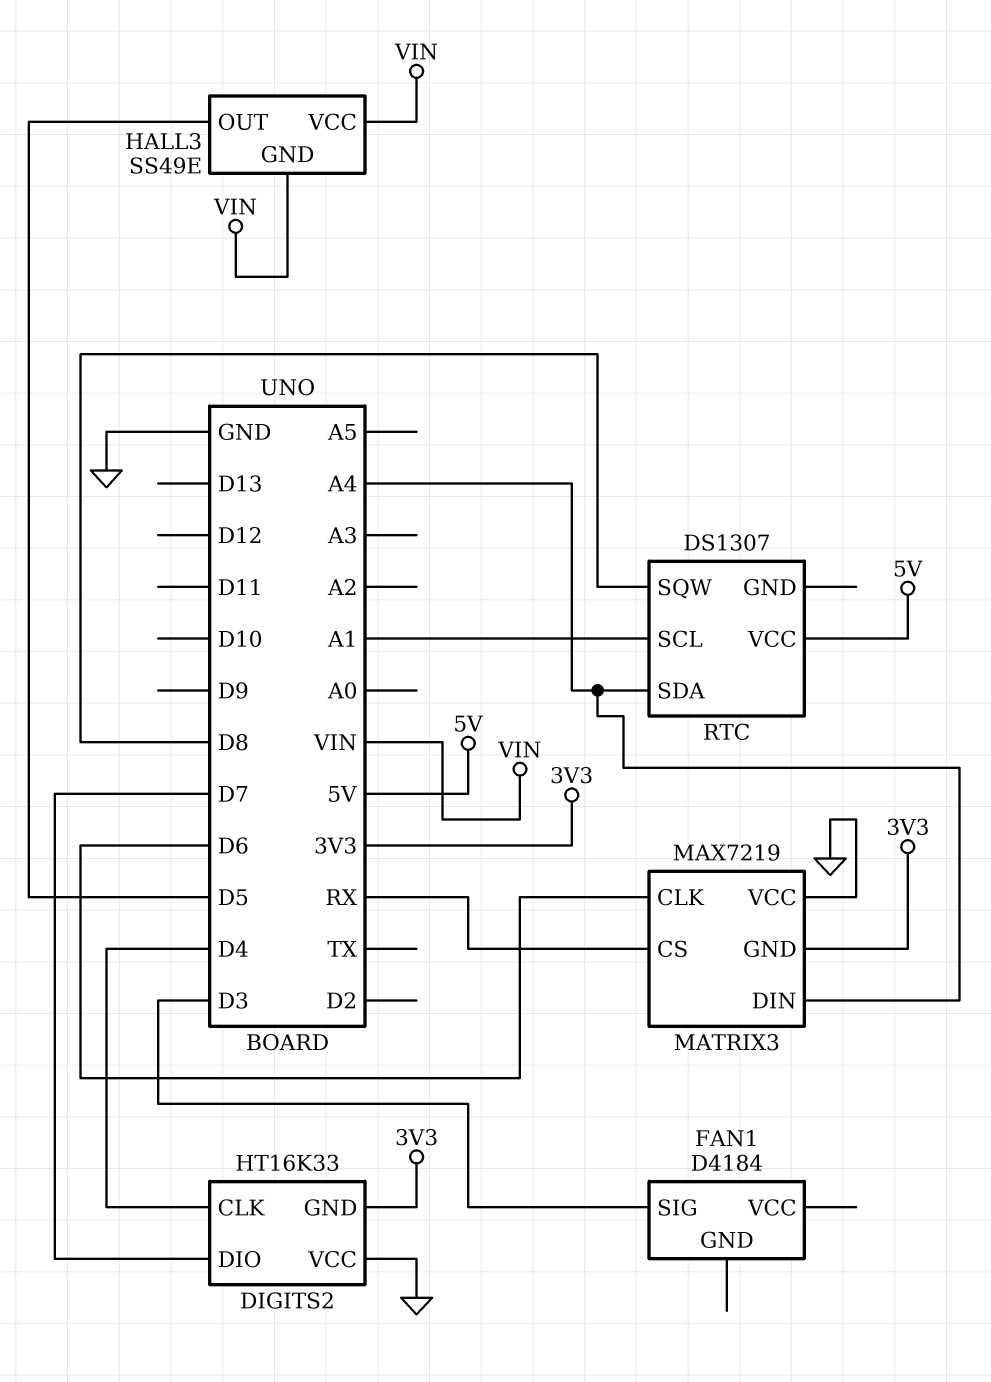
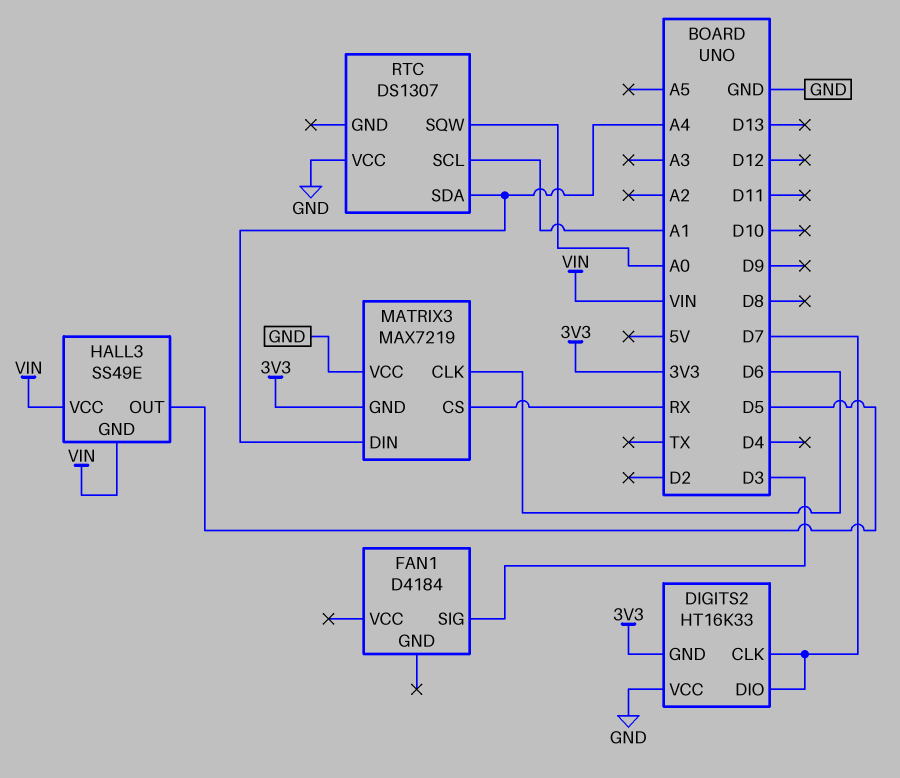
DIGITS2 pin CLK: D4 -> D7
RTC pin SQW: D8 -> A0
RTC pin VCC: 5V -> GND

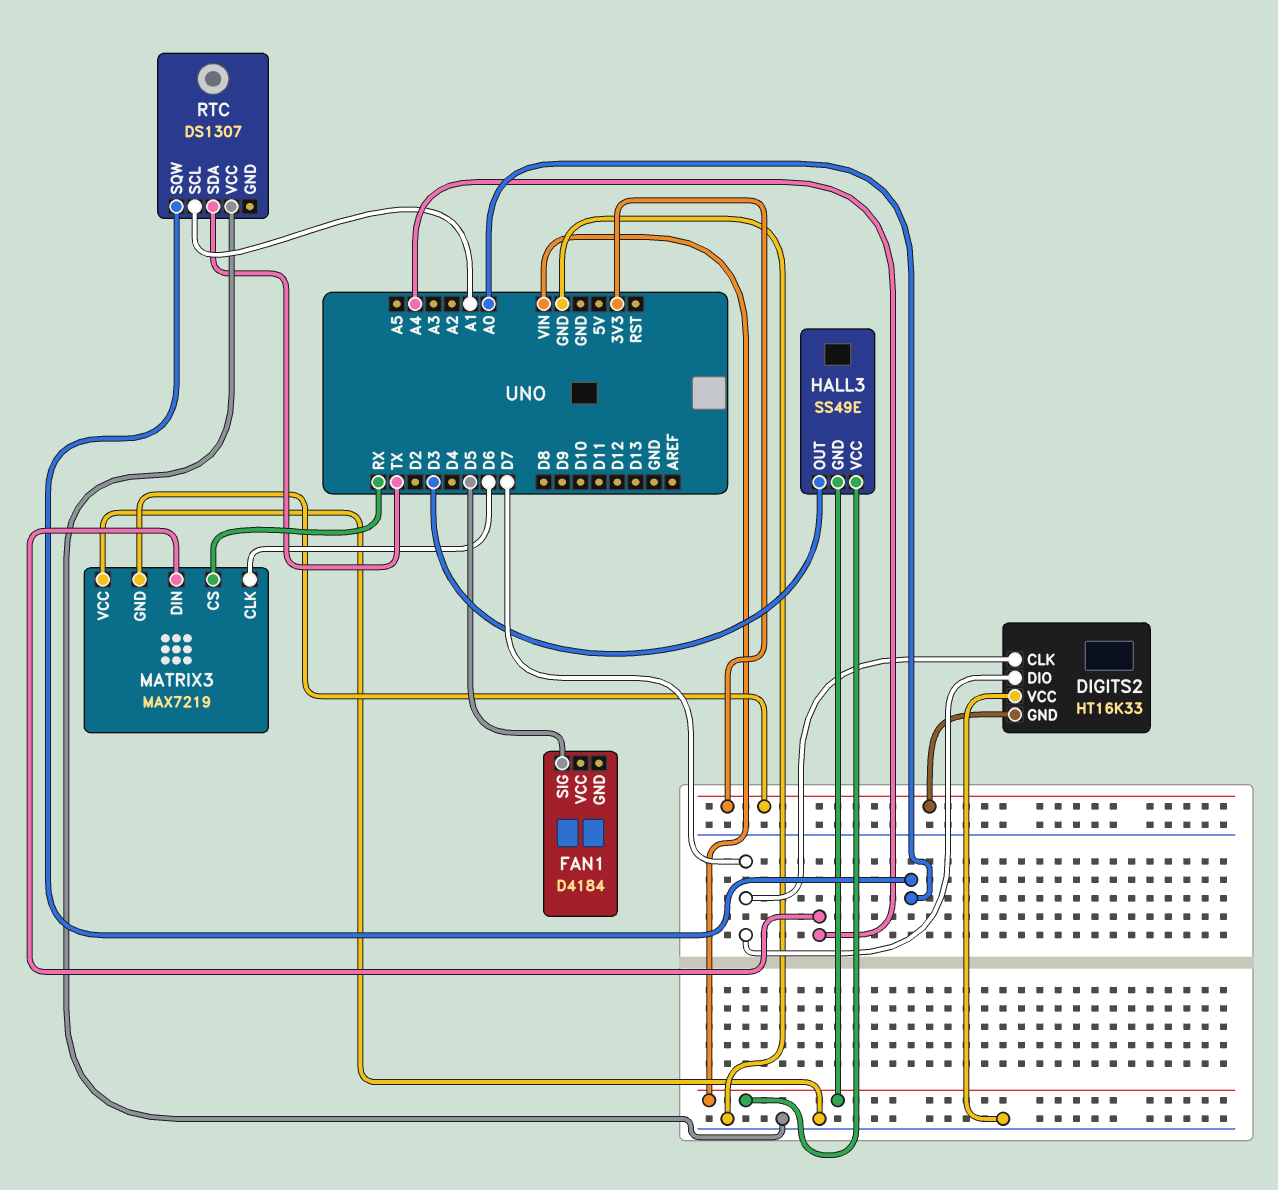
FAN1 pin SIG: D3 -> D5
HALL3 pin OUT: D5 -> D3
RTC pin SDA: A4 -> TX

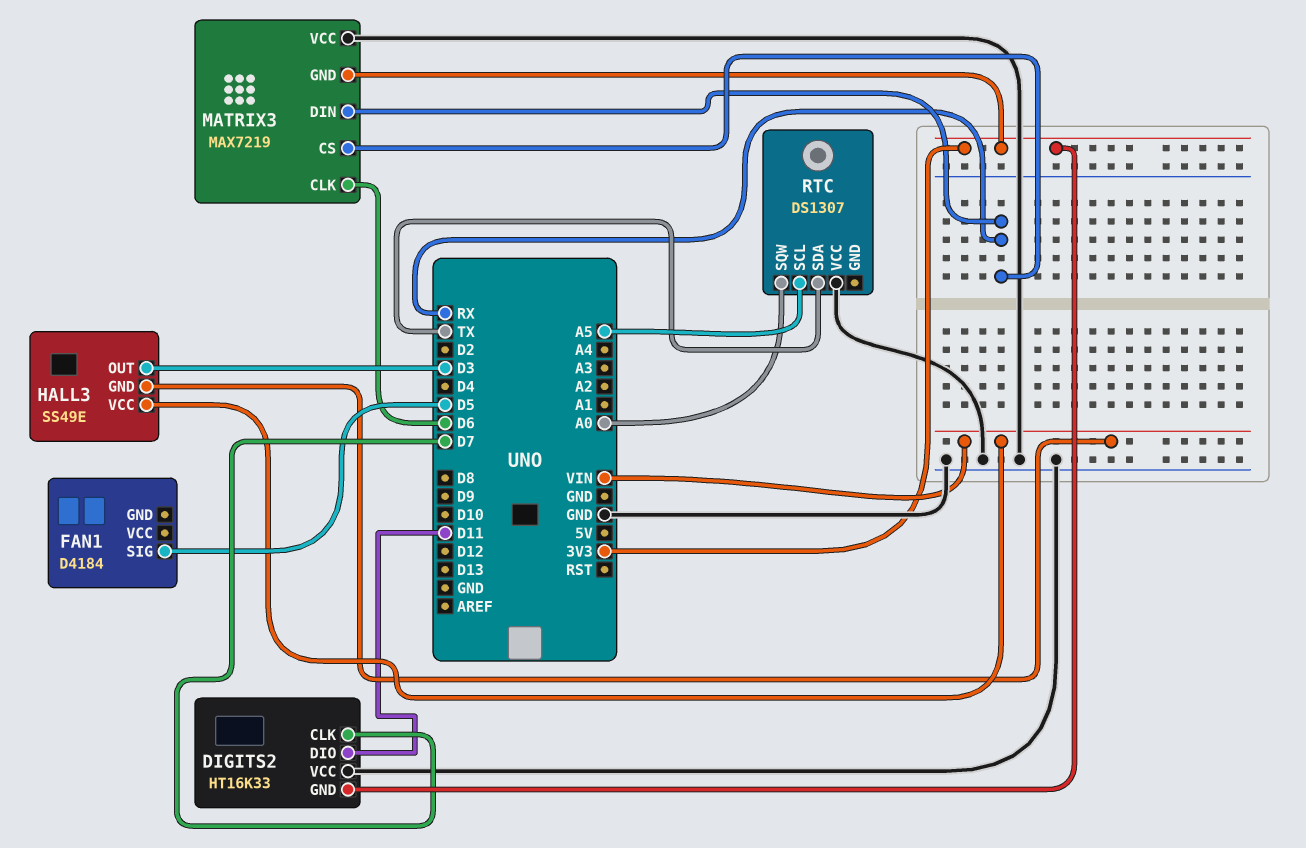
DIGITS2 pin DIO: D7 -> D11
MATRIX3 pin DIN: A4 -> RX
RTC pin SCL: A1 -> A5

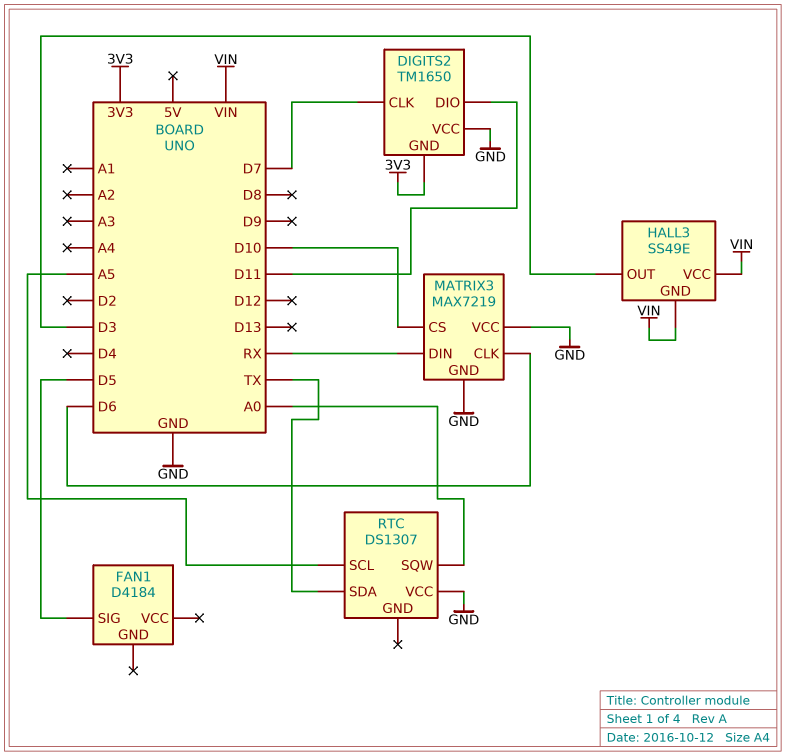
DIGITS2: HT16K33 -> TM1650
MATRIX3 pin CS: RX -> D10
MATRIX3 pin GND: 3V3 -> GND

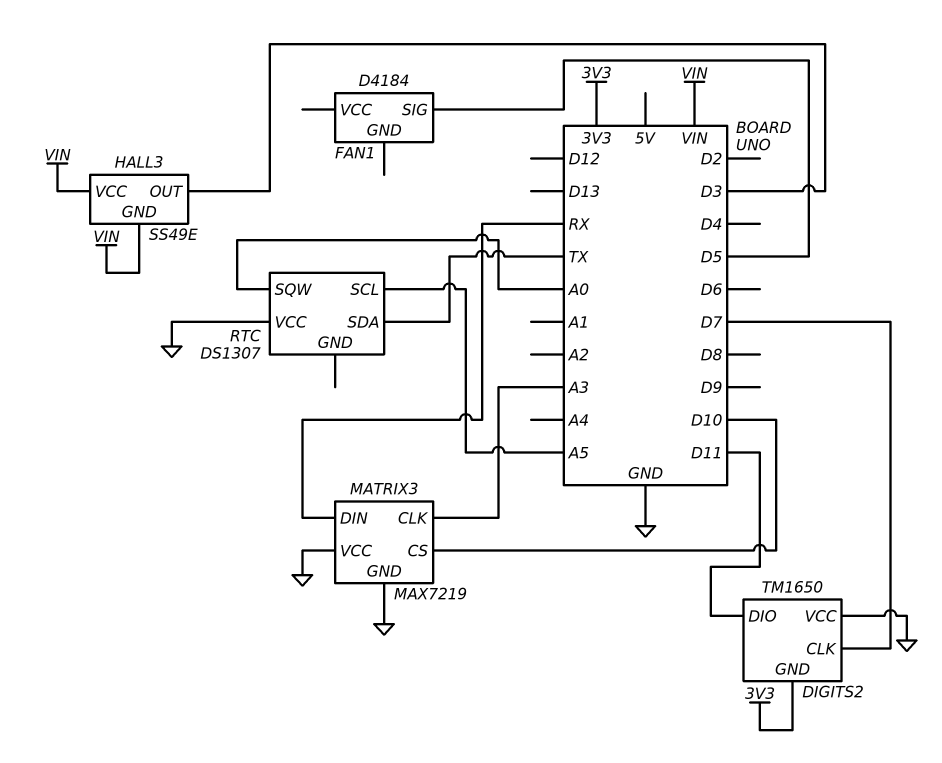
MATRIX3 pin CLK: D6 -> A3

